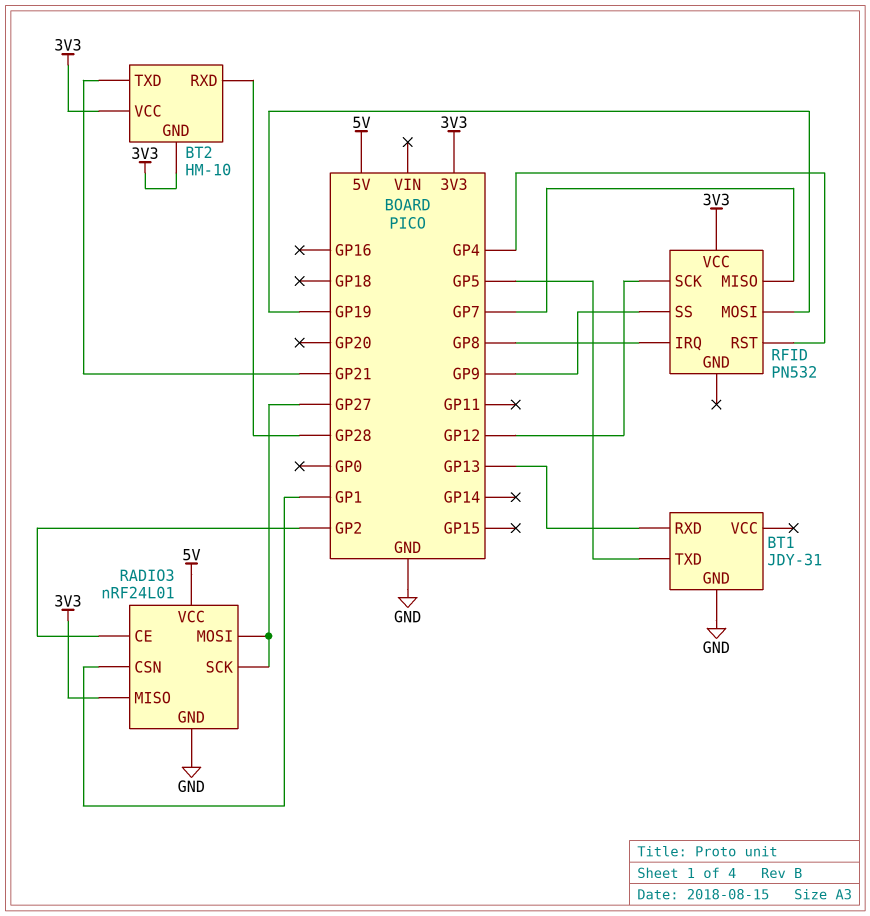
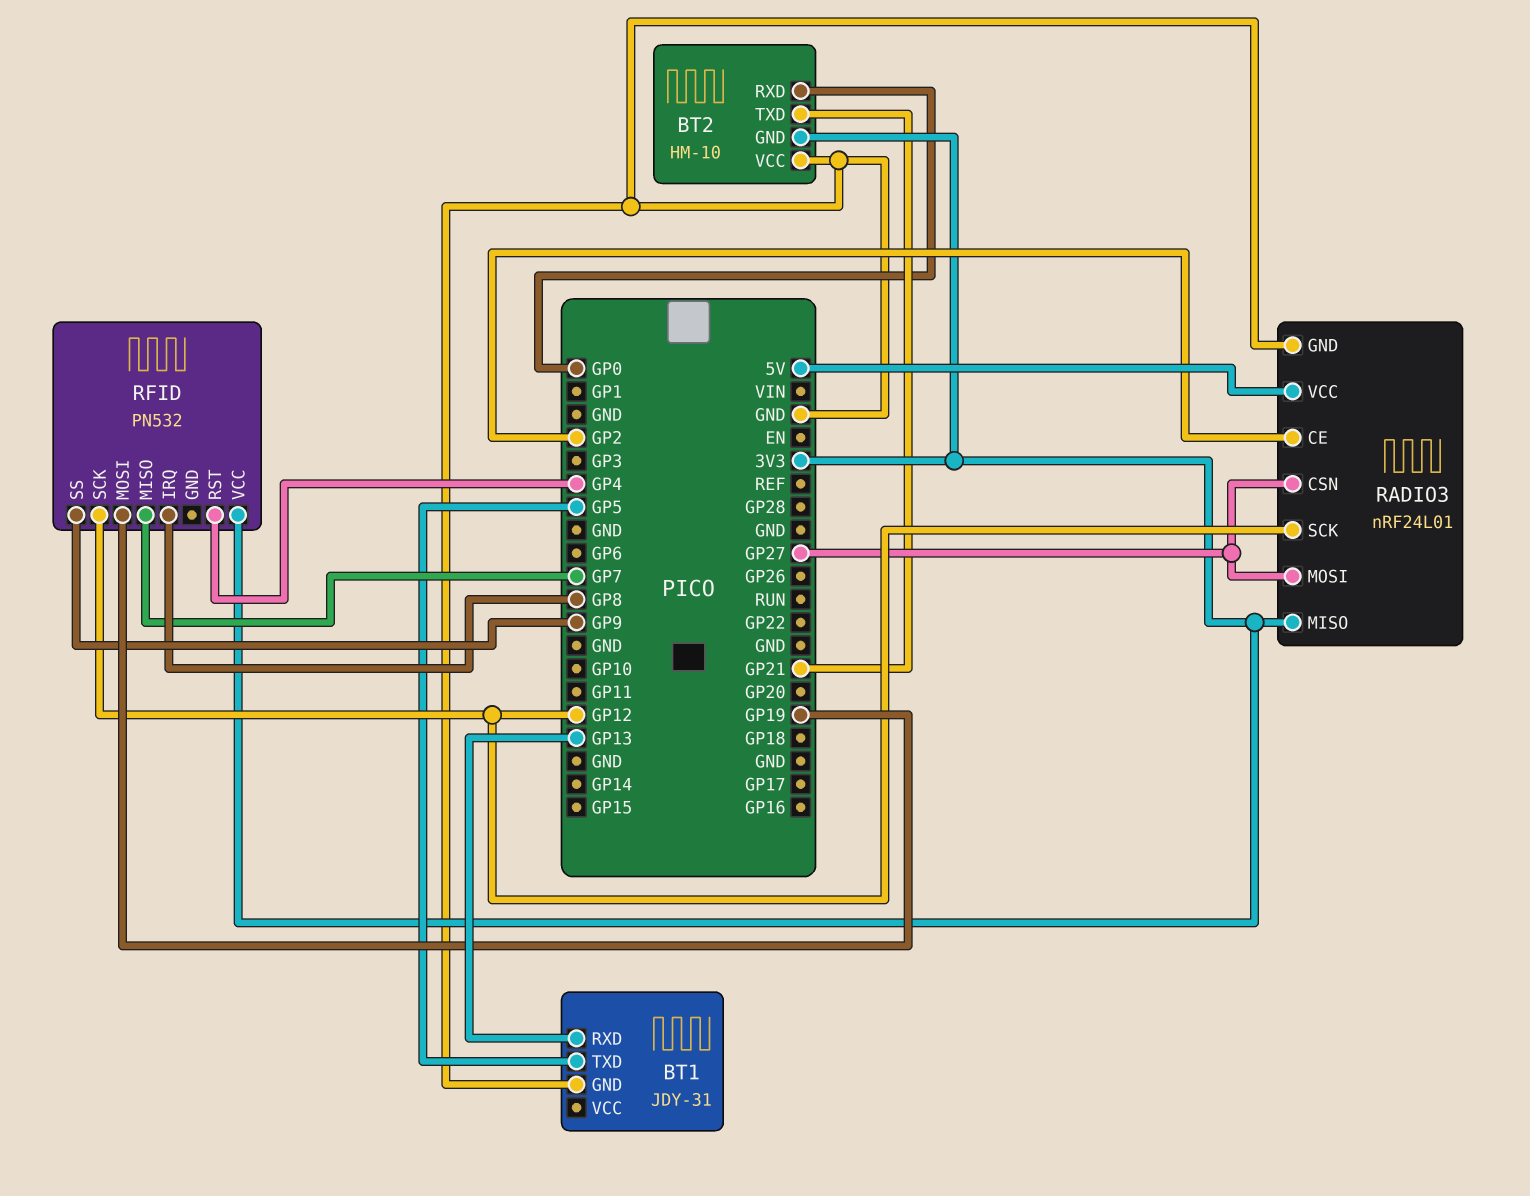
BT2 pin RXD: GP28 -> GP0
BT2 pin VCC: 3V3 -> GND
RADIO3 pin CSN: GP1 -> GP27
RADIO3 pin SCK: GP27 -> GP12

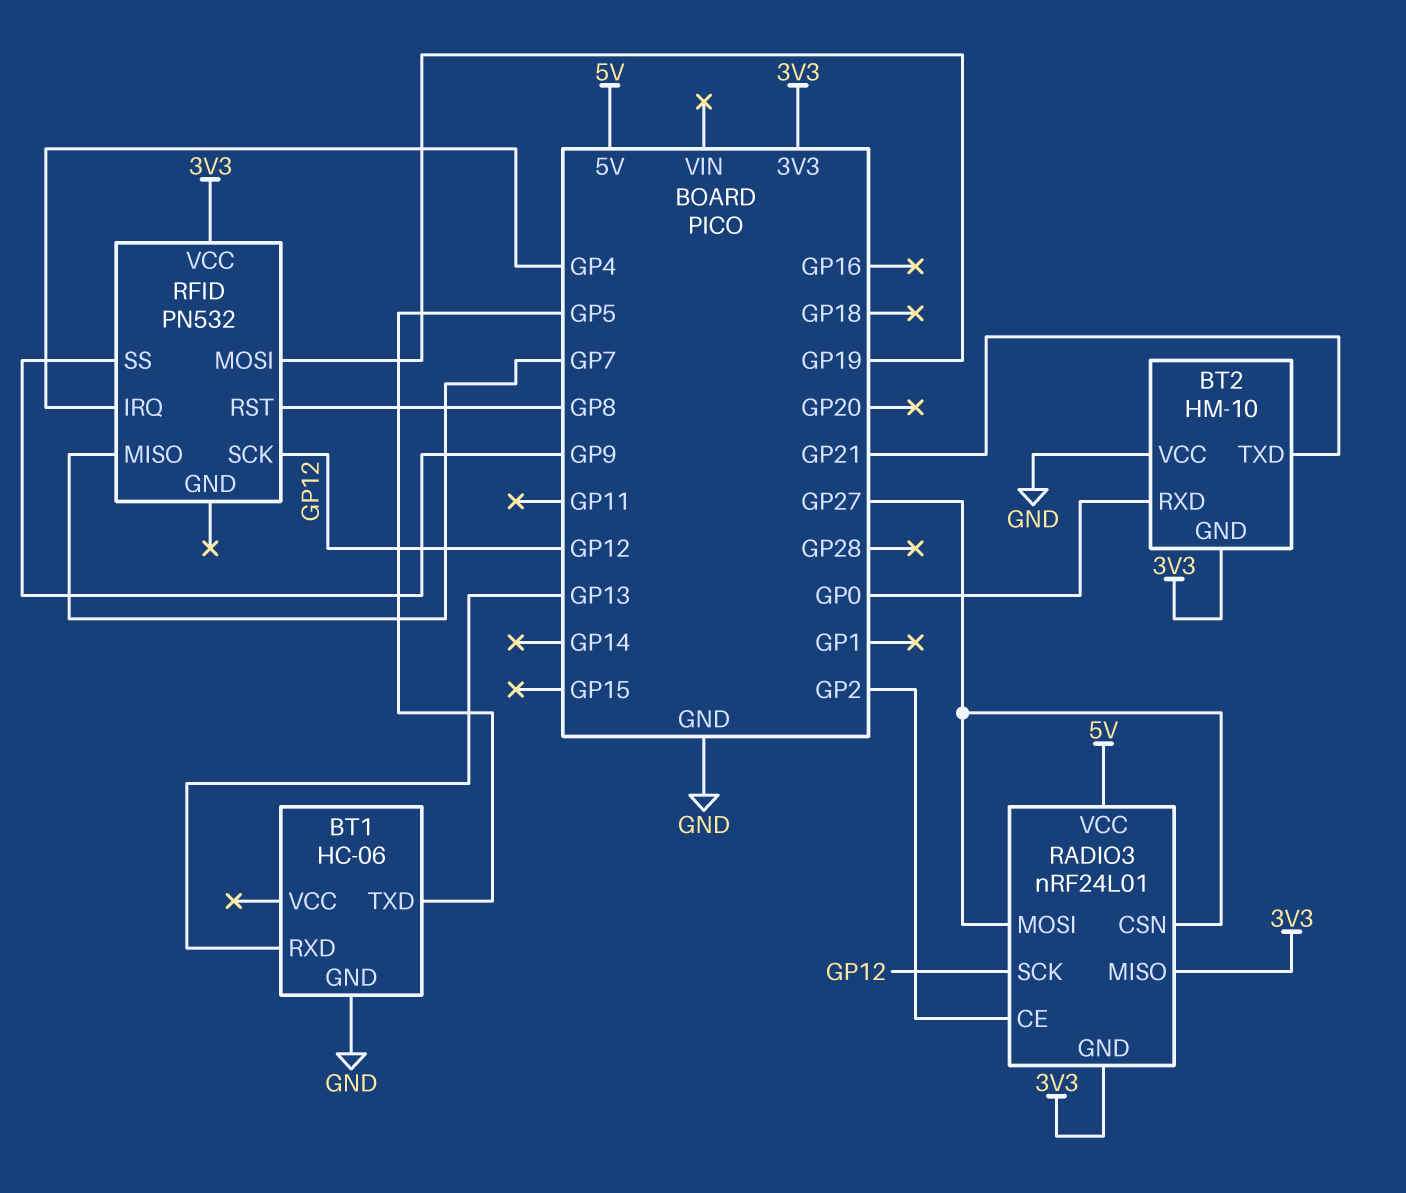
BT1: JDY-31 -> HC-06
RADIO3 pin GND: GND -> 3V3
RFID pin IRQ: GP8 -> GP4
RFID pin RST: GP4 -> GP8

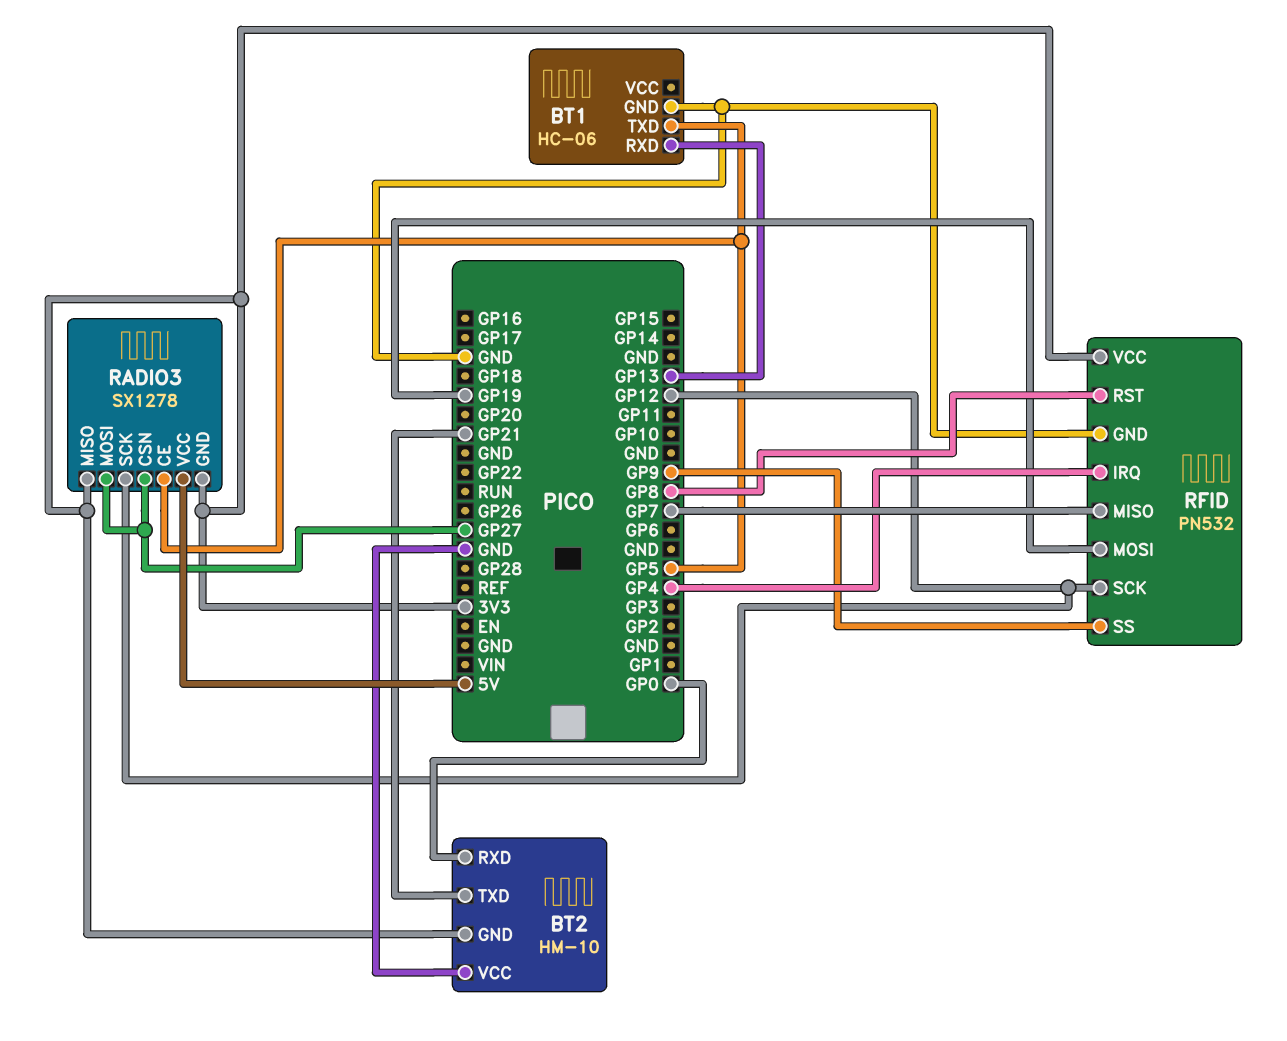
RADIO3: nRF24L01 -> SX1278
RADIO3 pin CE: GP2 -> GP5
RFID pin GND: none -> GND

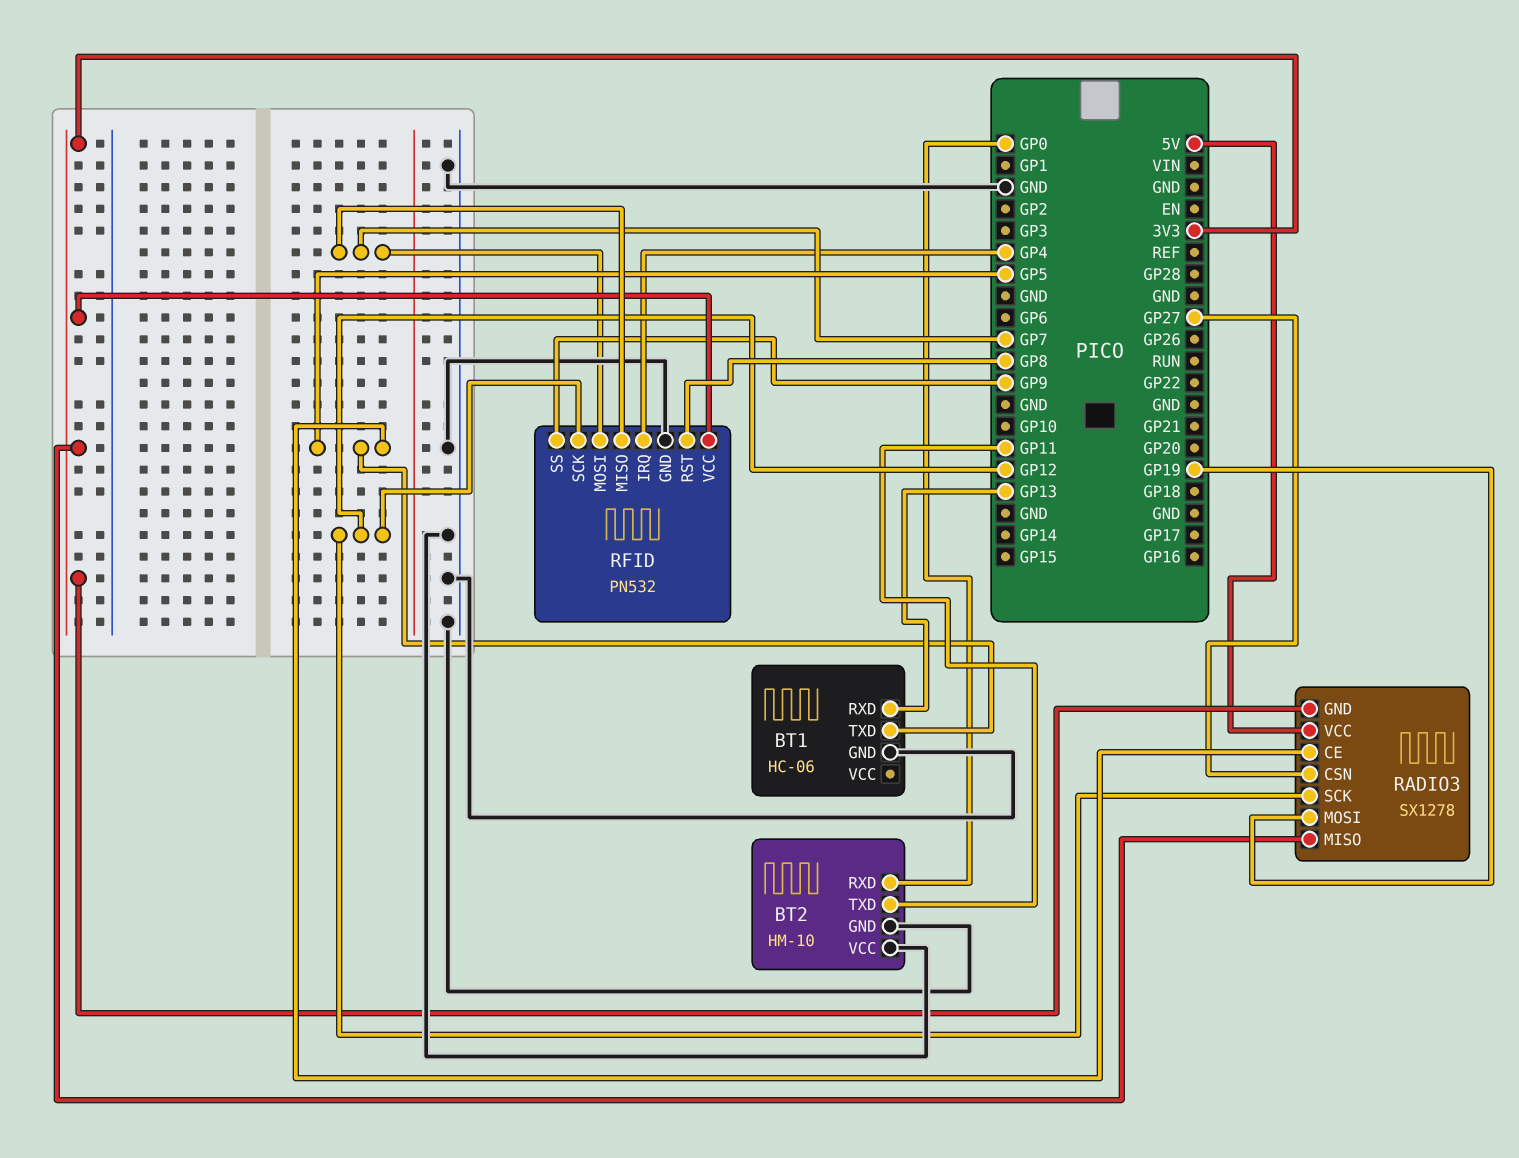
BT2 pin GND: 3V3 -> GND
BT2 pin TXD: GP21 -> GP11
RADIO3 pin MOSI: GP27 -> GP19
RFID pin MOSI: GP19 -> GP7

